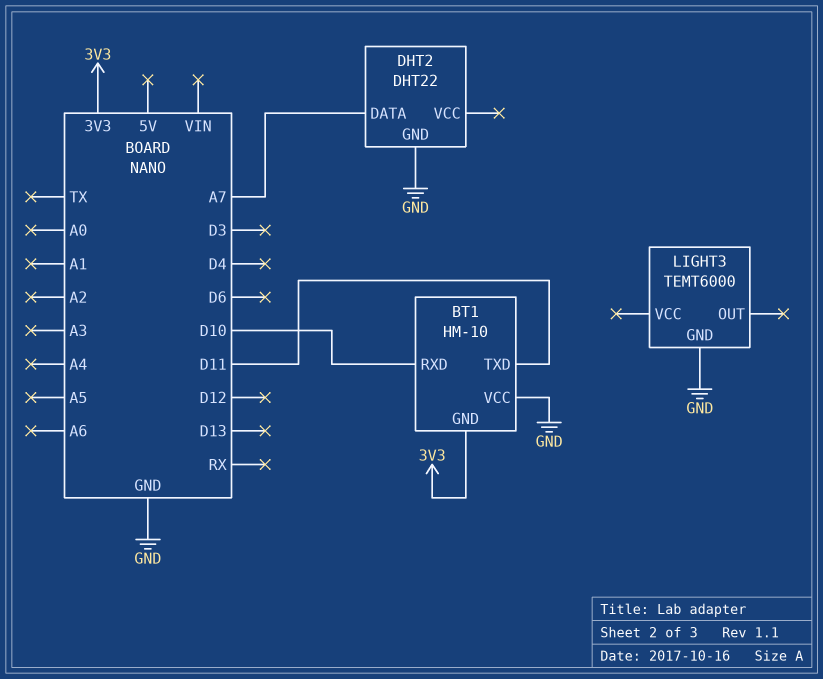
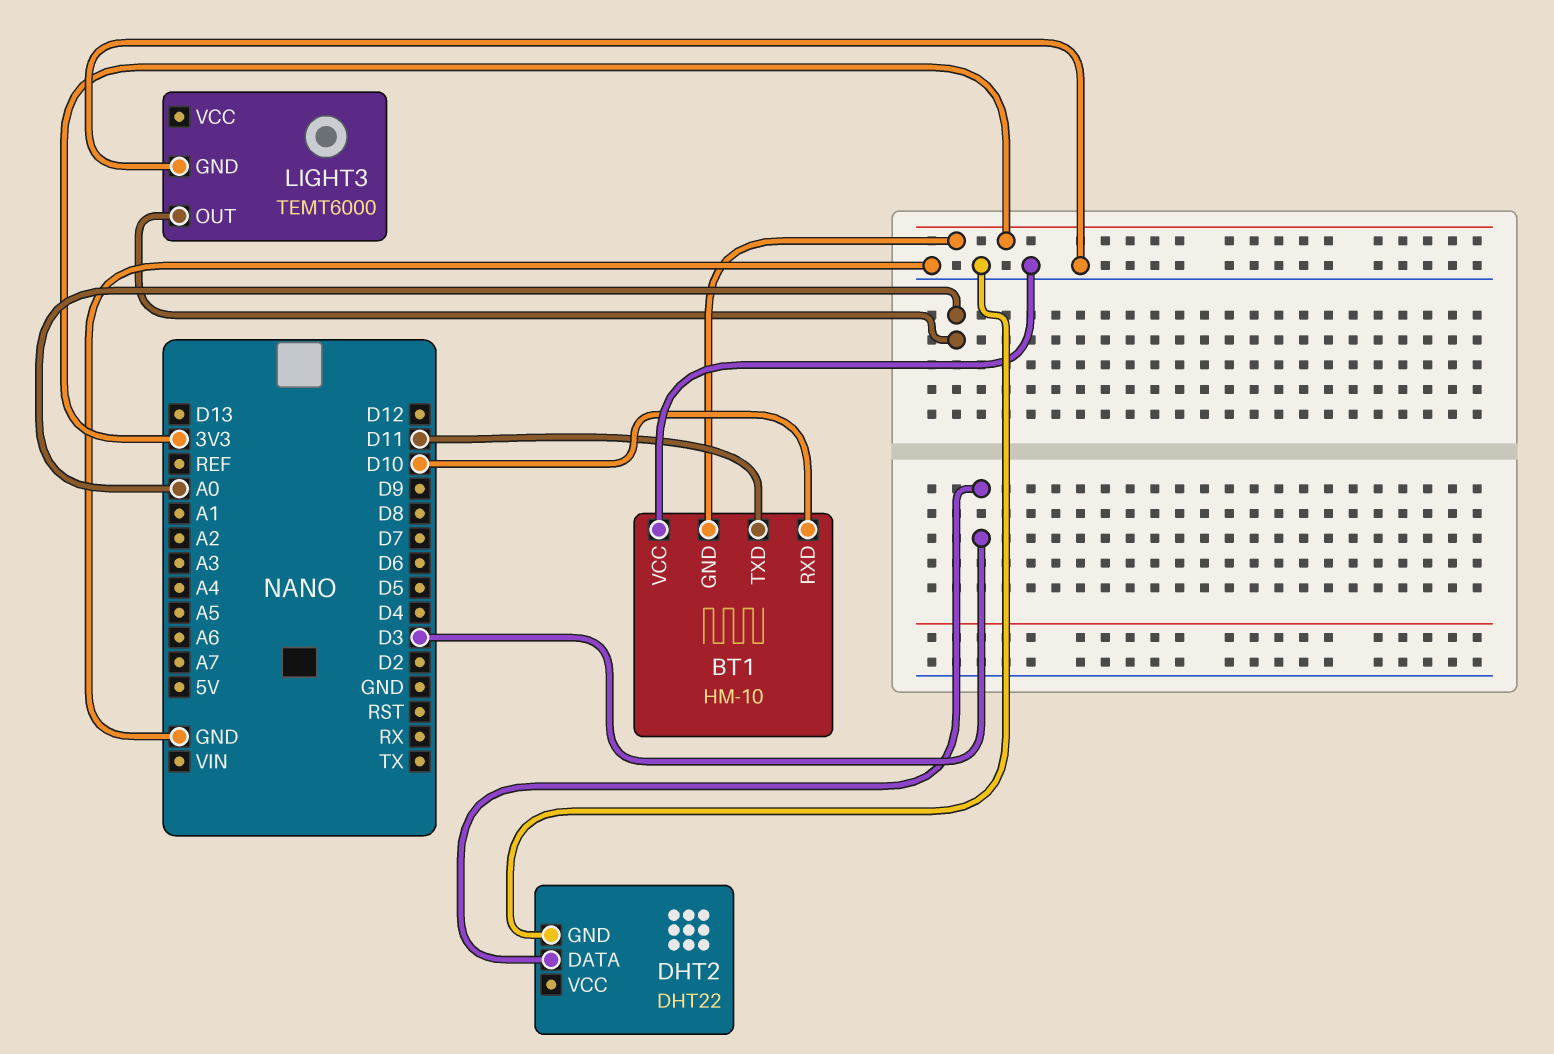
DHT2 pin DATA: A7 -> D3
LIGHT3 pin OUT: none -> A0

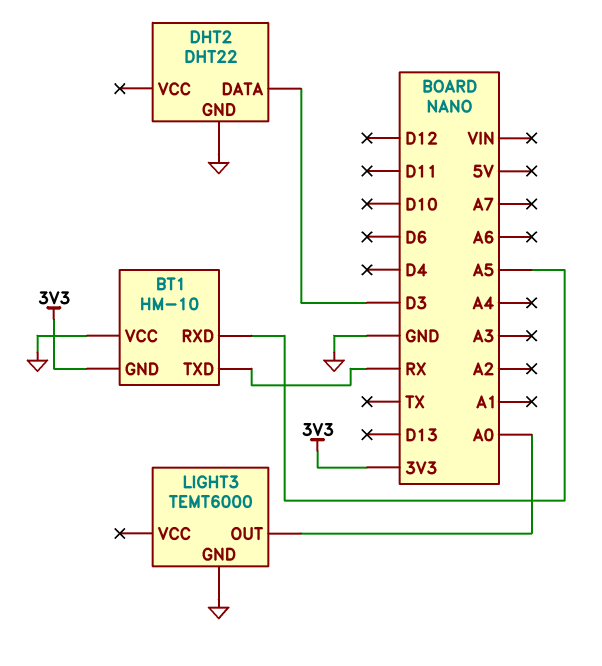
BT1 pin RXD: D10 -> A5
BT1 pin TXD: D11 -> RX

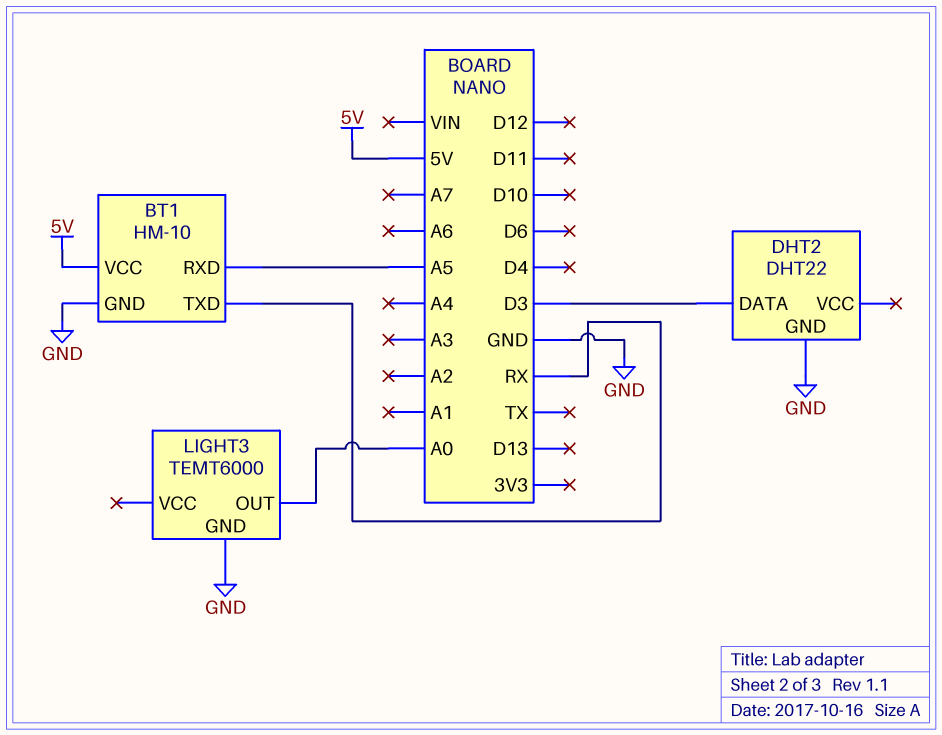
BT1 pin GND: 3V3 -> GND
BT1 pin VCC: GND -> 5V

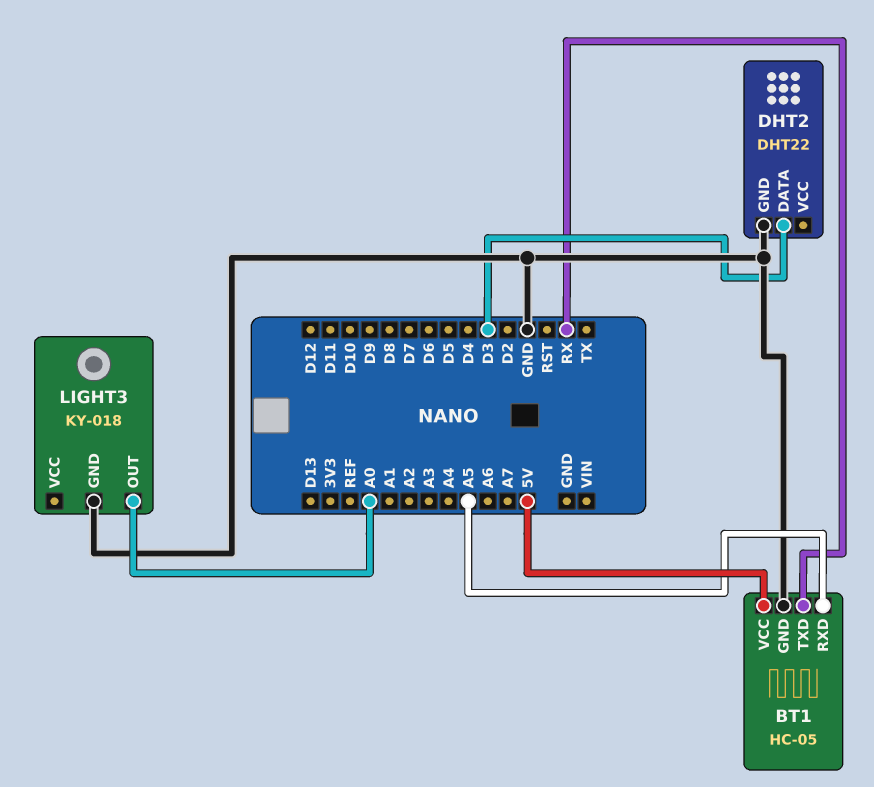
BT1: HM-10 -> HC-05
LIGHT3: TEMT6000 -> KY-018

